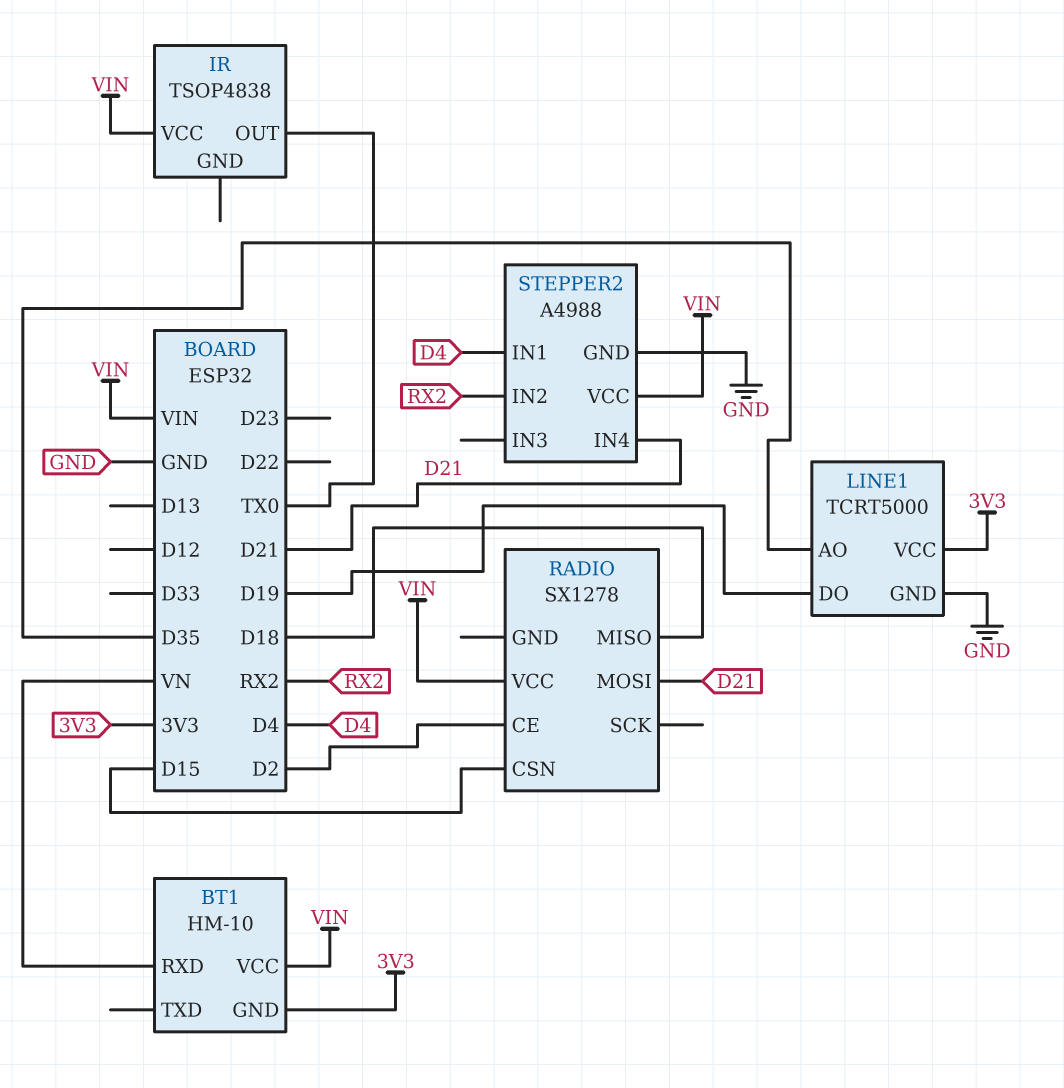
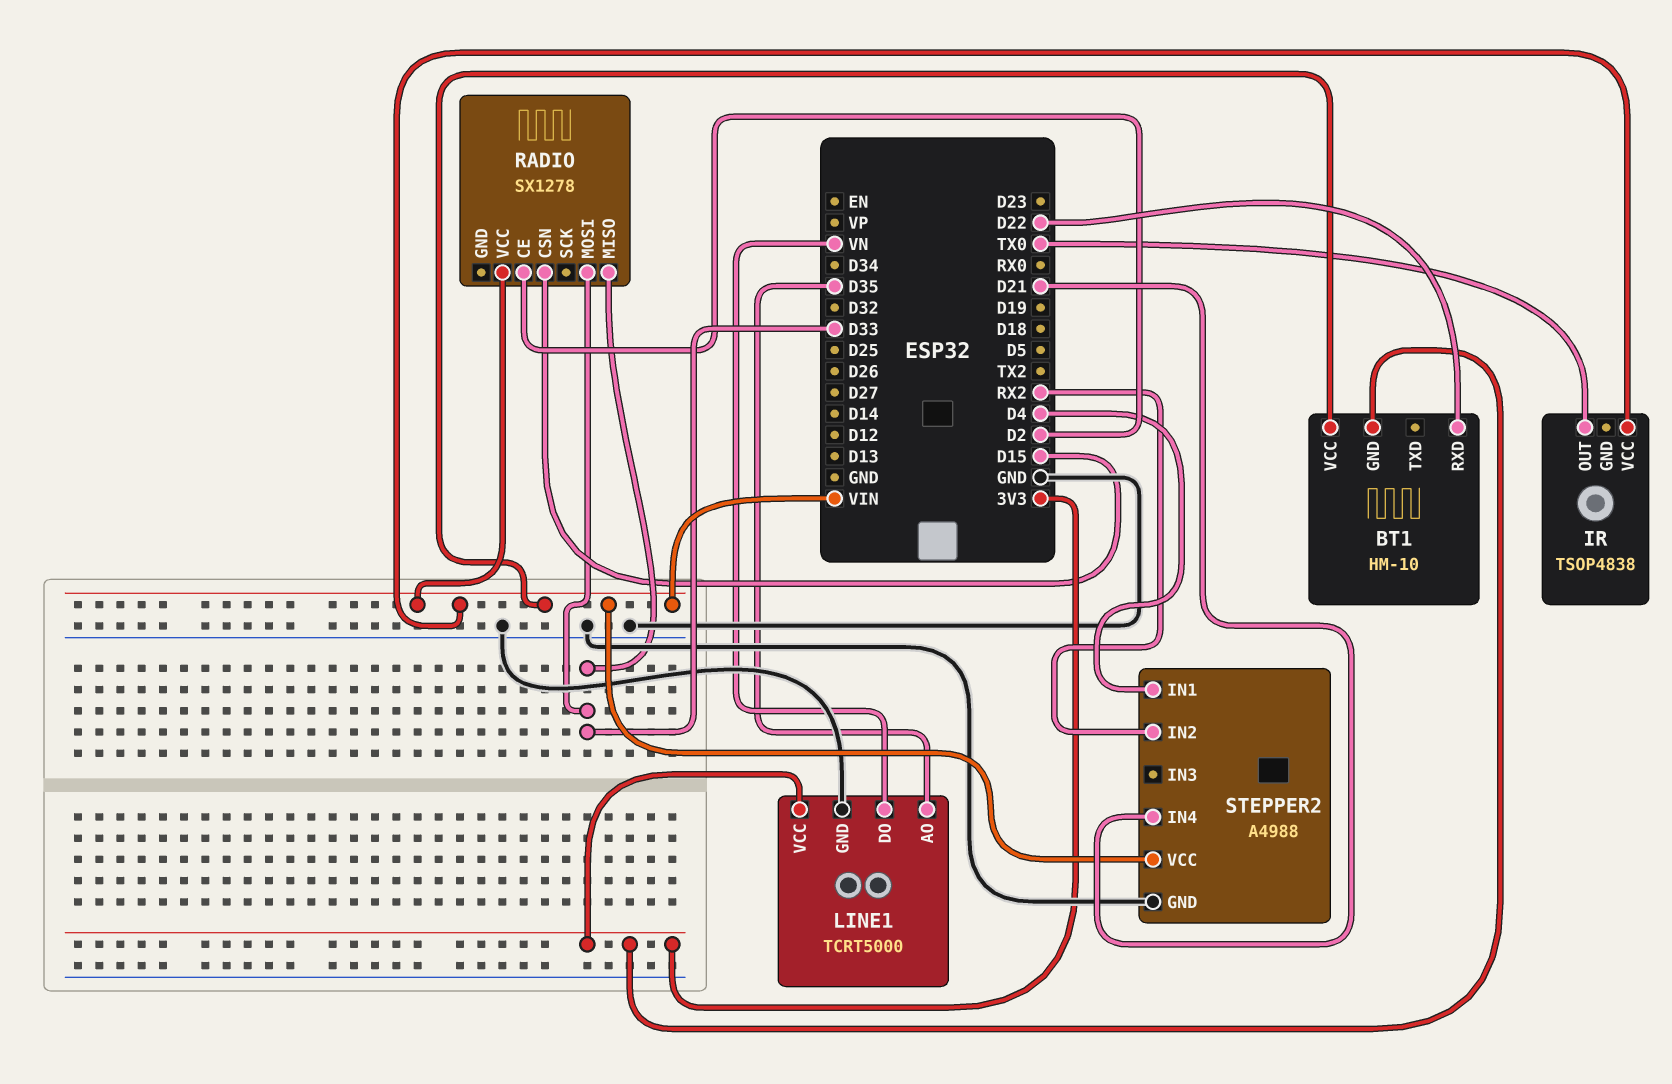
BT1 pin RXD: VN -> D22
LINE1 pin DO: D19 -> VN
RADIO pin MISO: D18 -> D33
RADIO pin MOSI: D21 -> D33

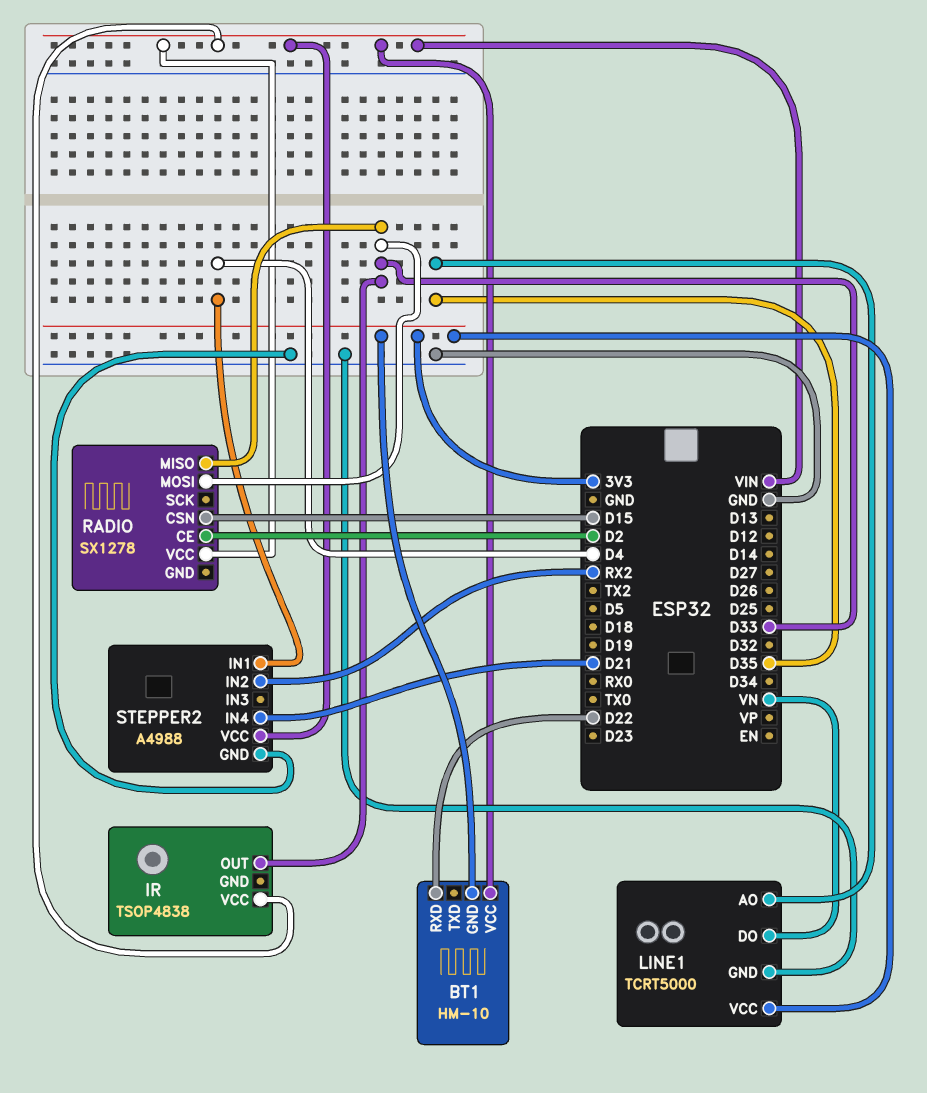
IR pin OUT: TX0 -> D33

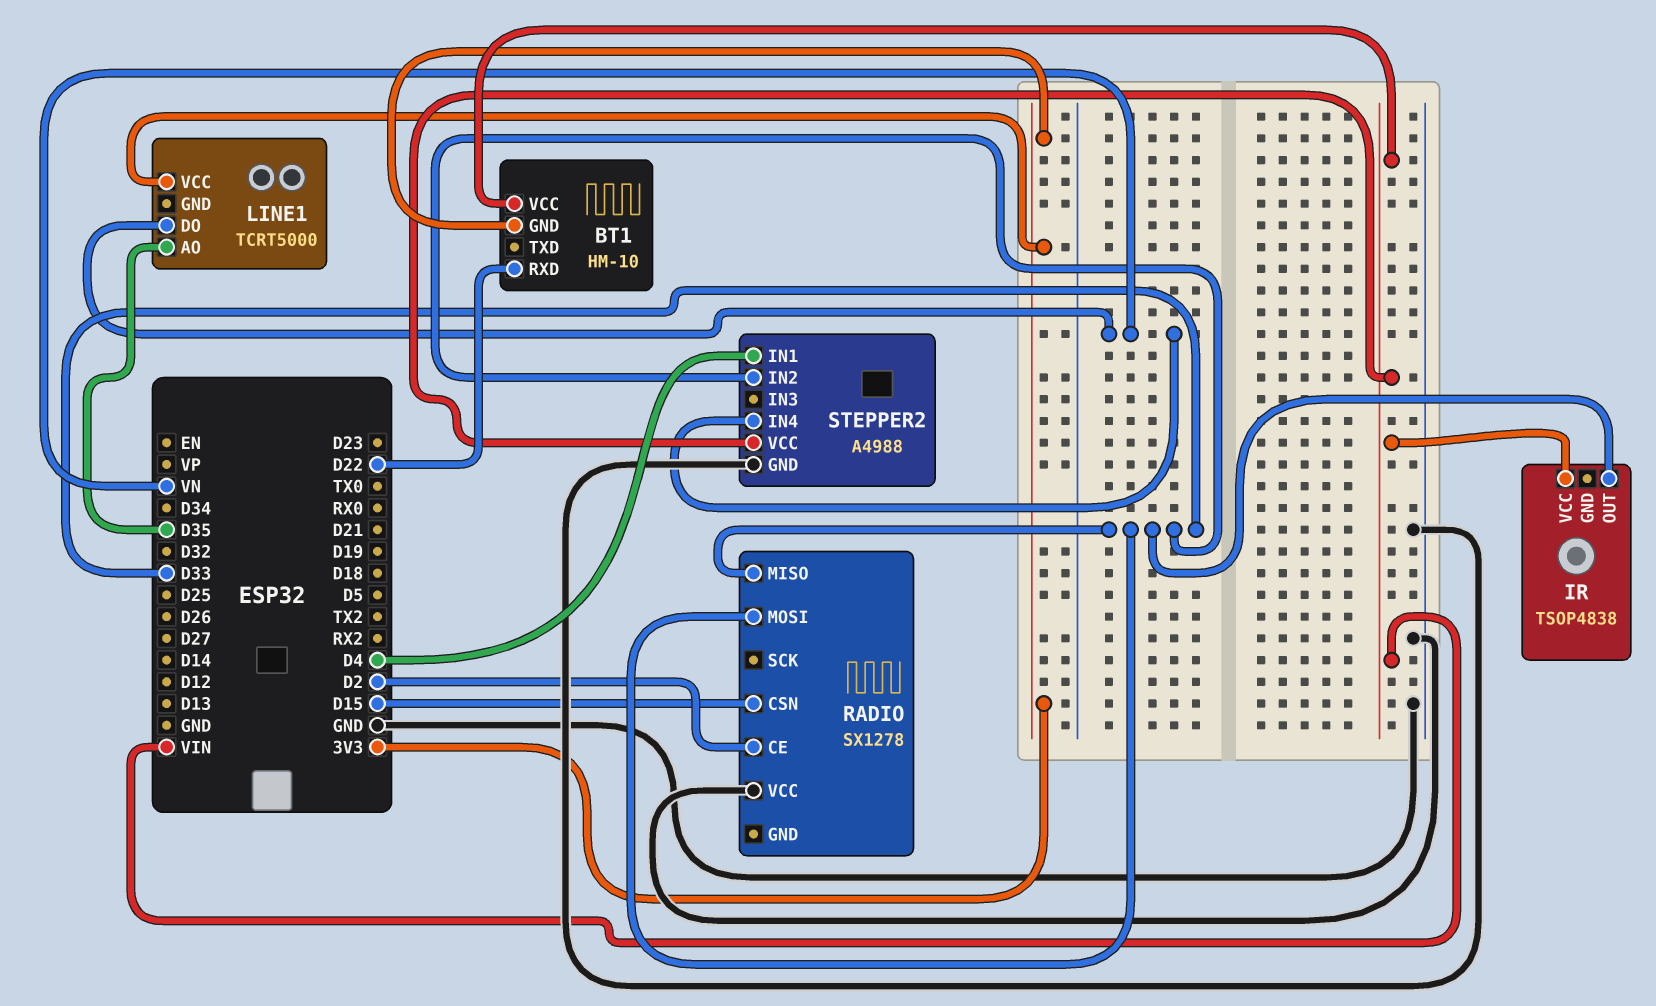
LINE1 pin GND: GND -> none
RADIO pin VCC: VIN -> GND
STEPPER2 pin IN2: RX2 -> D33
STEPPER2 pin IN4: D21 -> VN

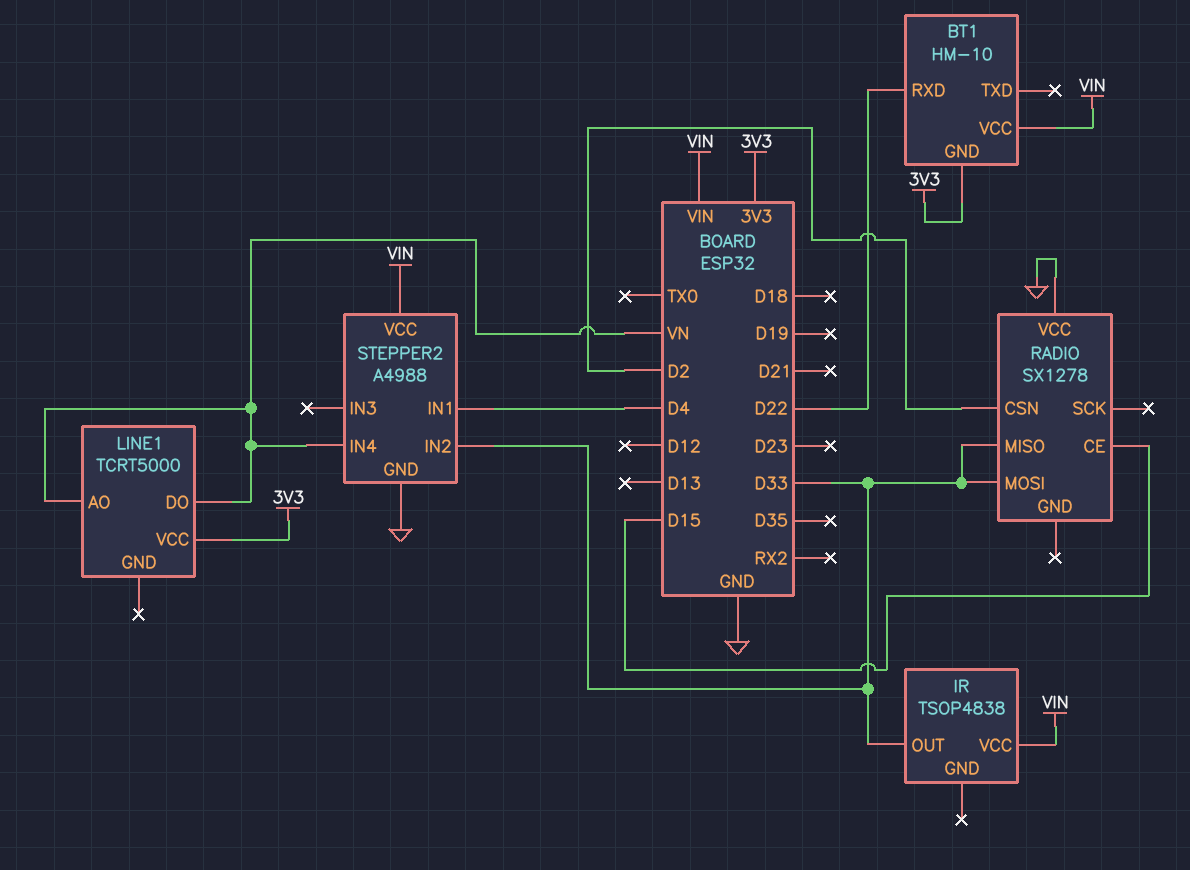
LINE1 pin AO: D35 -> VN
RADIO pin CE: D2 -> D15
RADIO pin CSN: D15 -> D2

